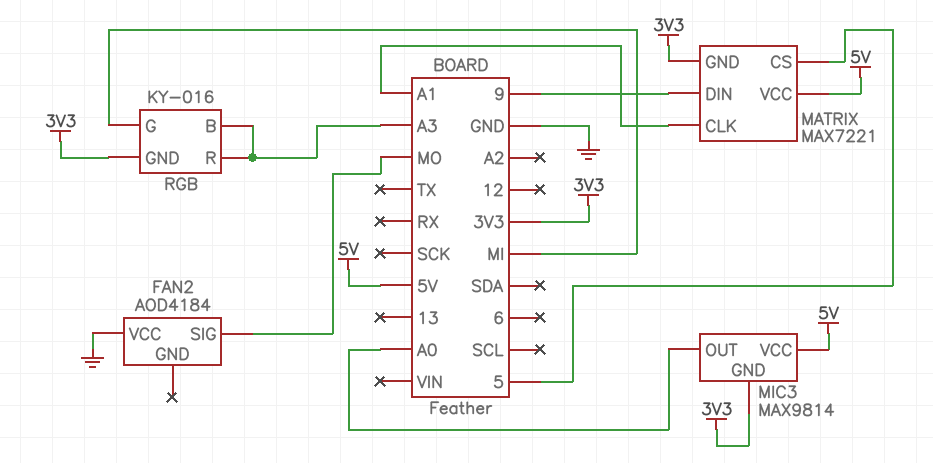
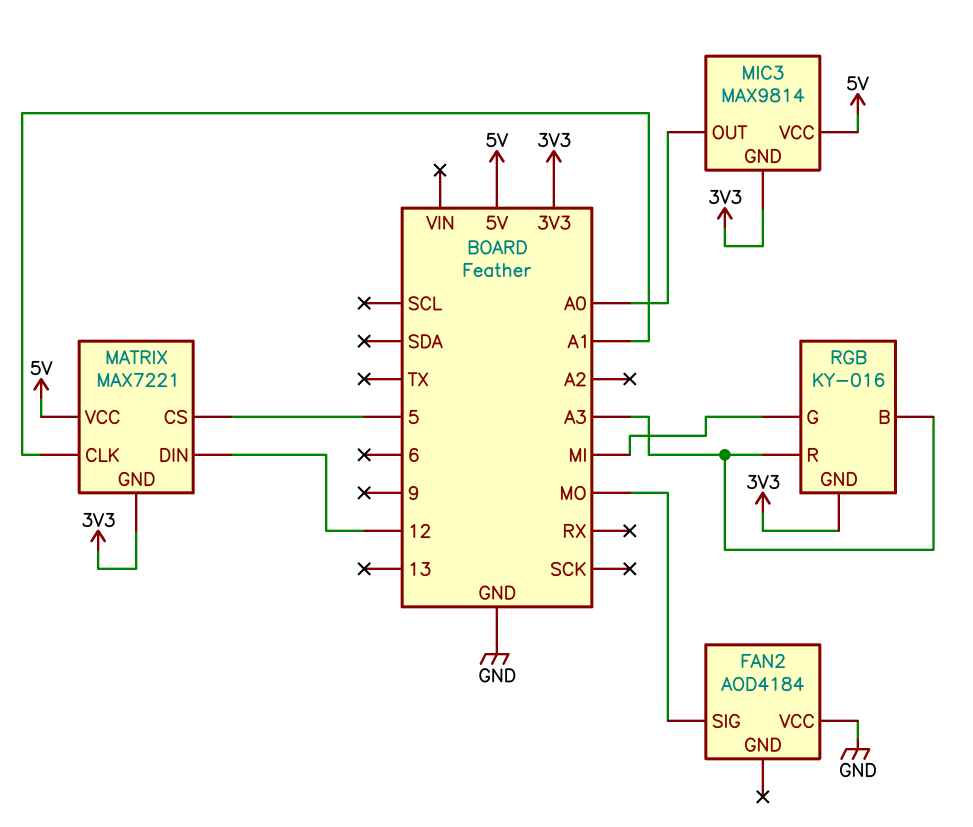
MATRIX pin DIN: 9 -> 12

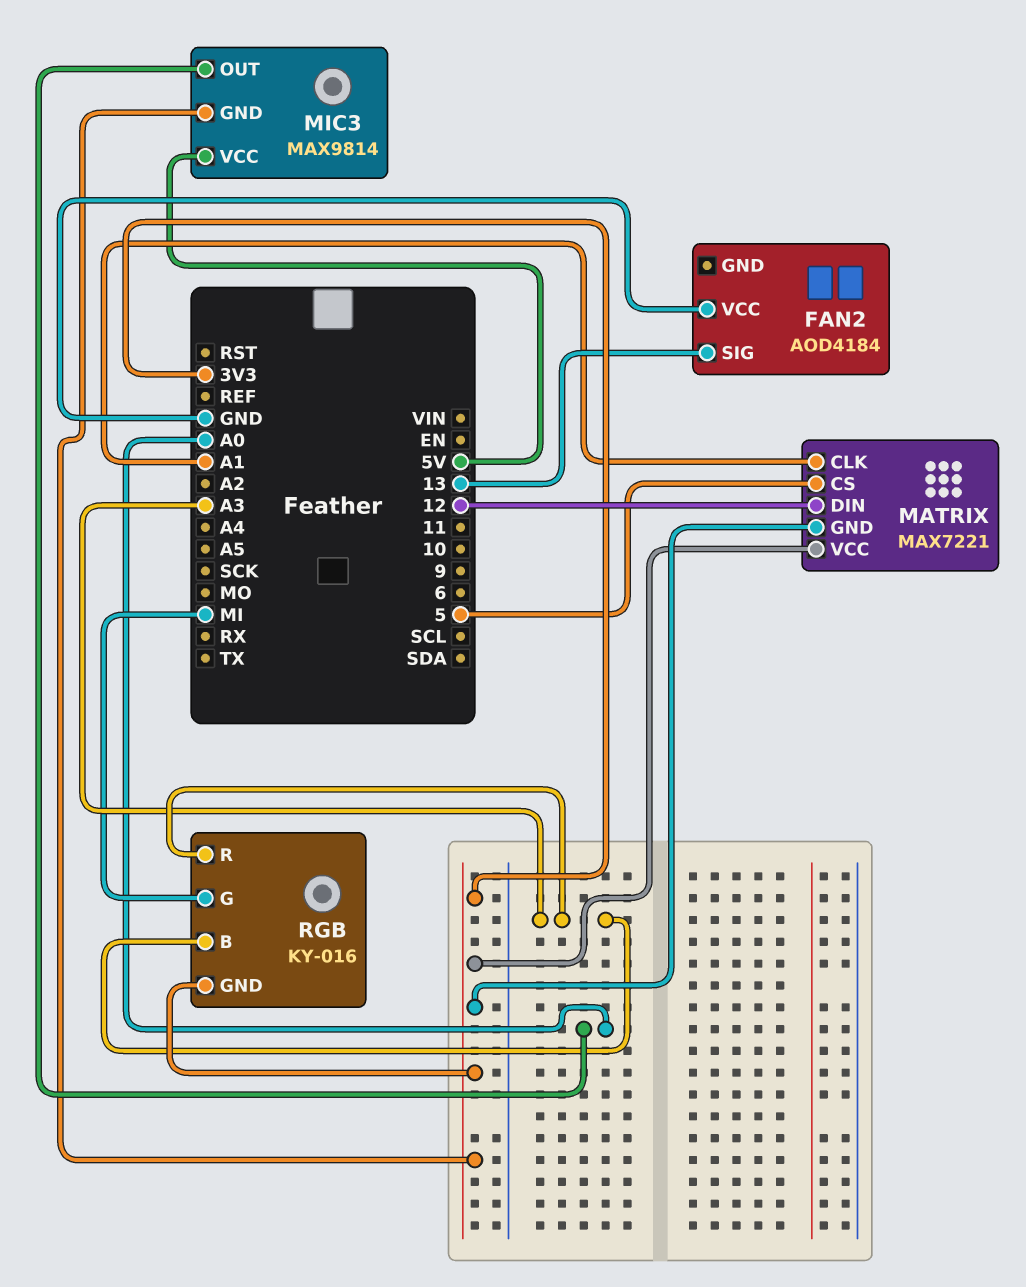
FAN2 pin SIG: MO -> 13
MATRIX pin VCC: 5V -> 3V3

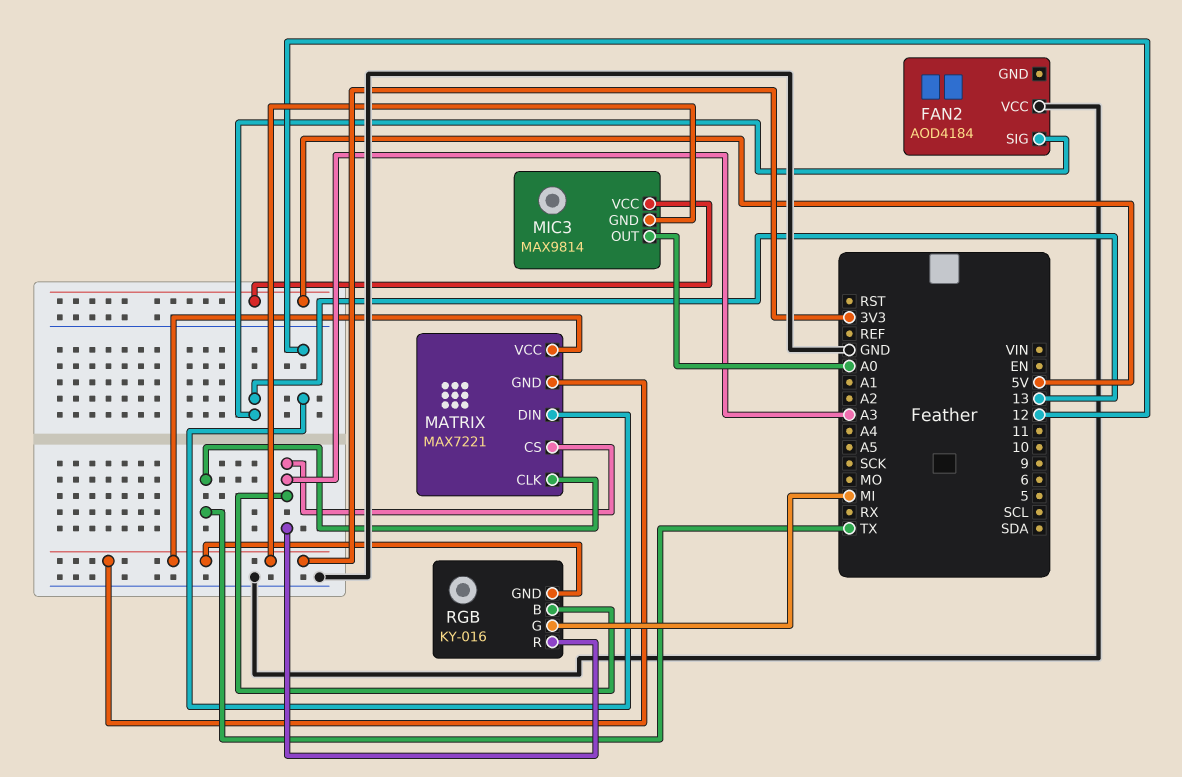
MATRIX pin CLK: A1 -> TX
MATRIX pin CS: 5 -> A3

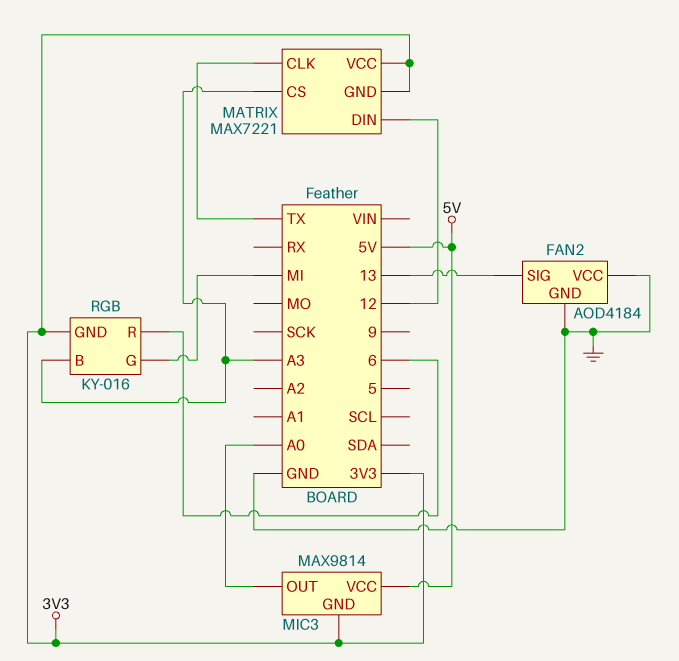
FAN2 pin GND: none -> GND
RGB pin R: A3 -> 6

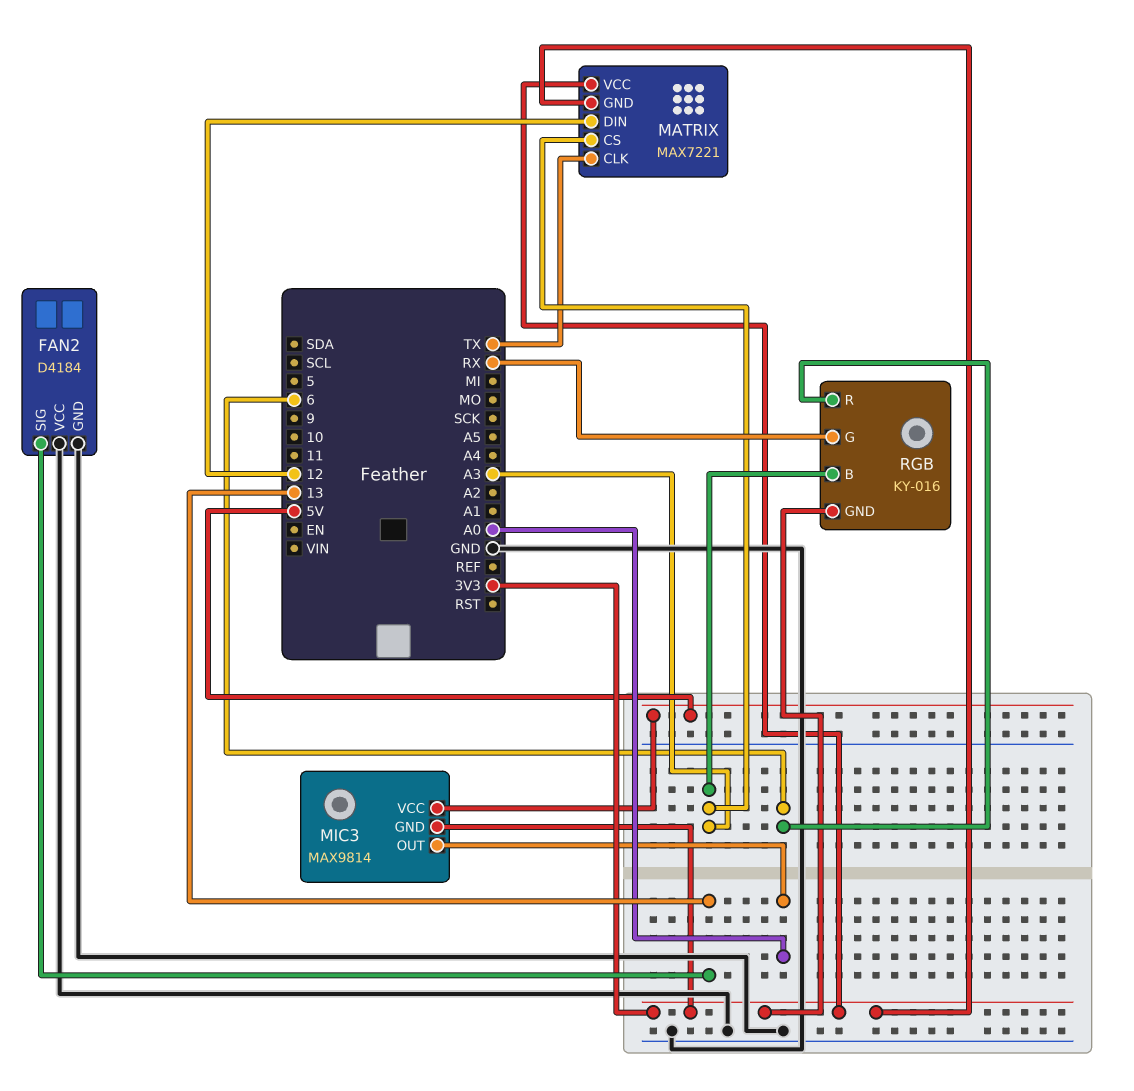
FAN2: AOD4184 -> D4184
RGB pin G: MI -> RX

